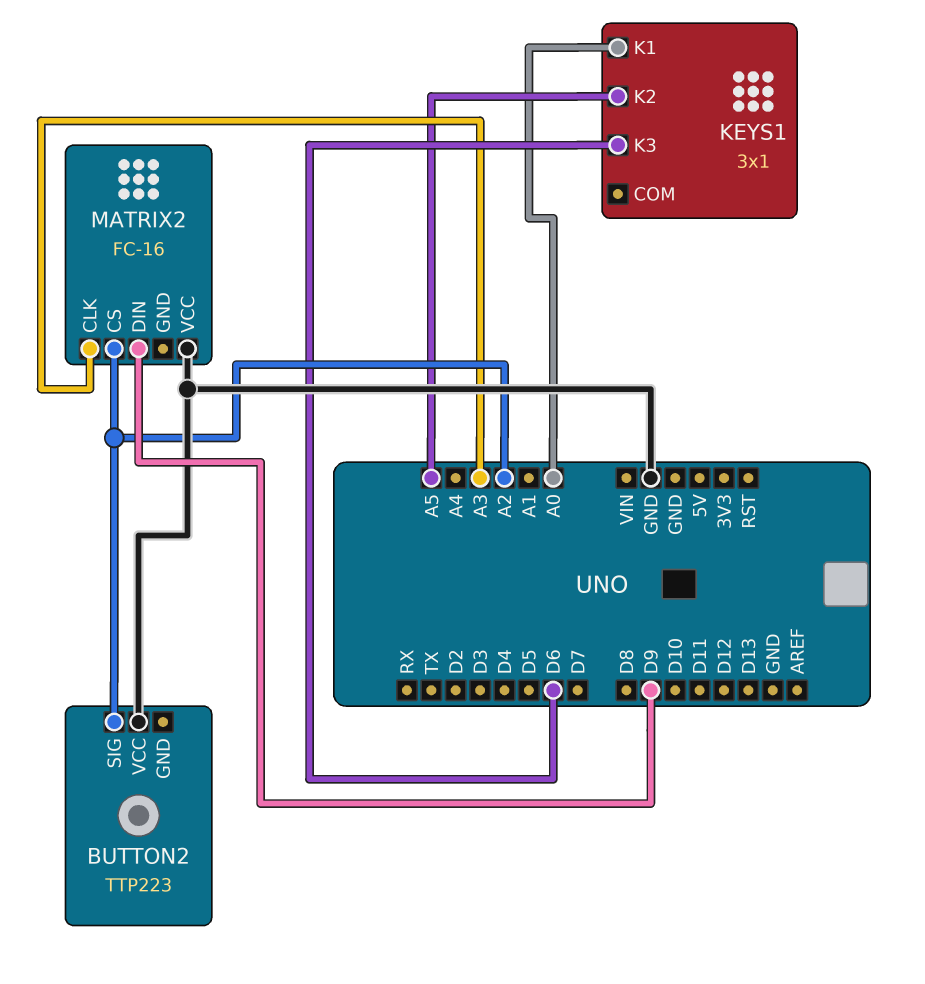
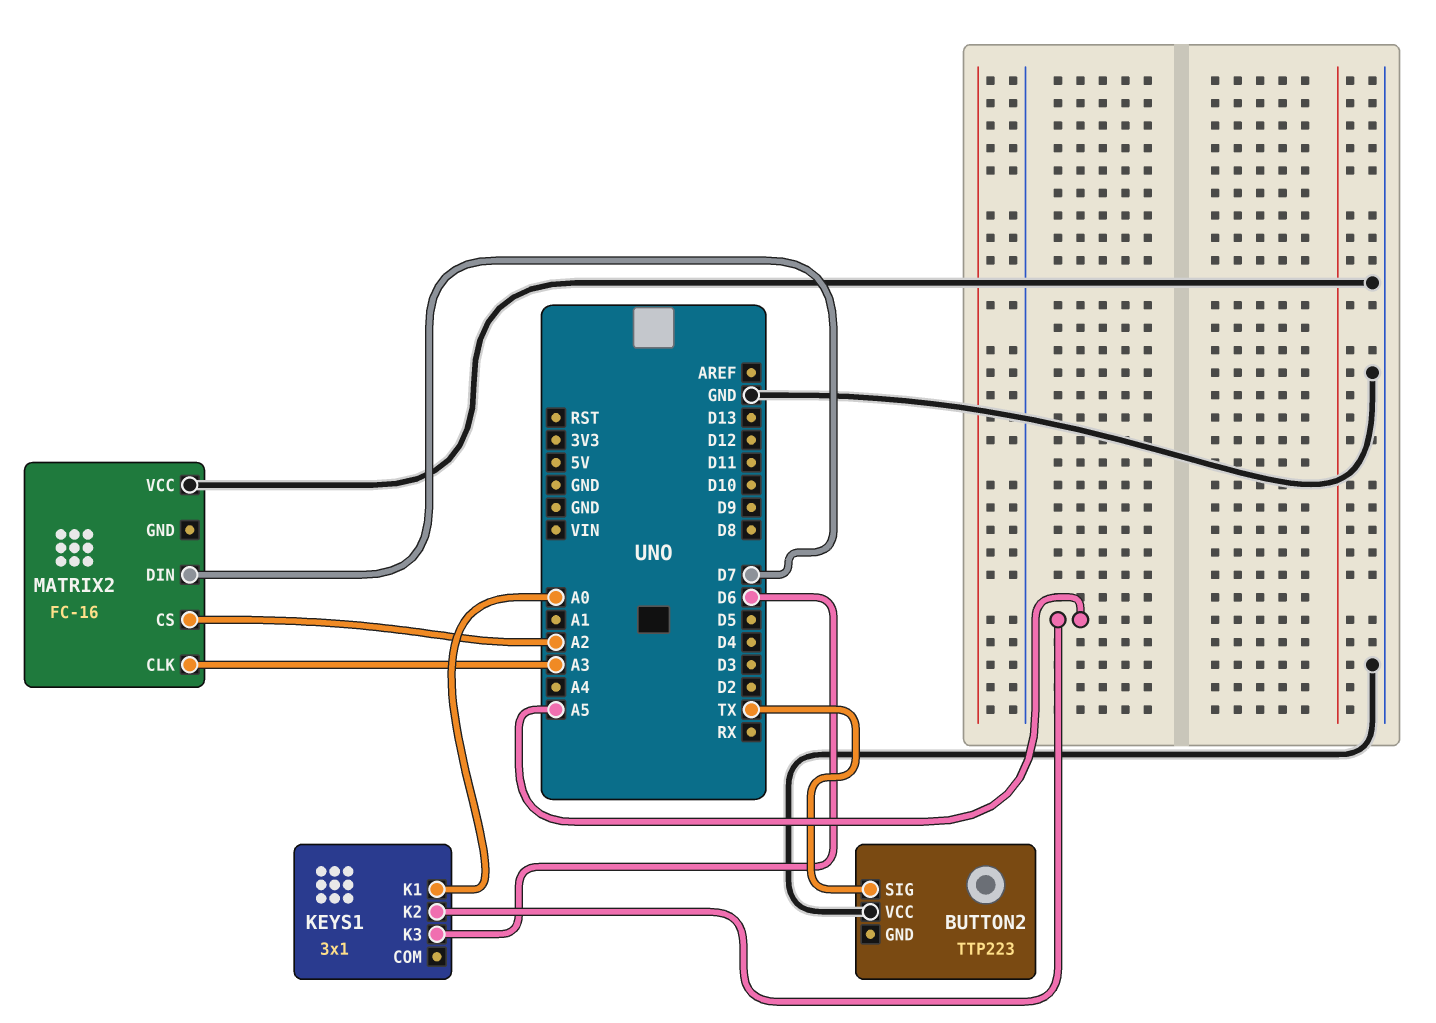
BUTTON2 pin SIG: A2 -> TX
MATRIX2 pin DIN: D9 -> D7

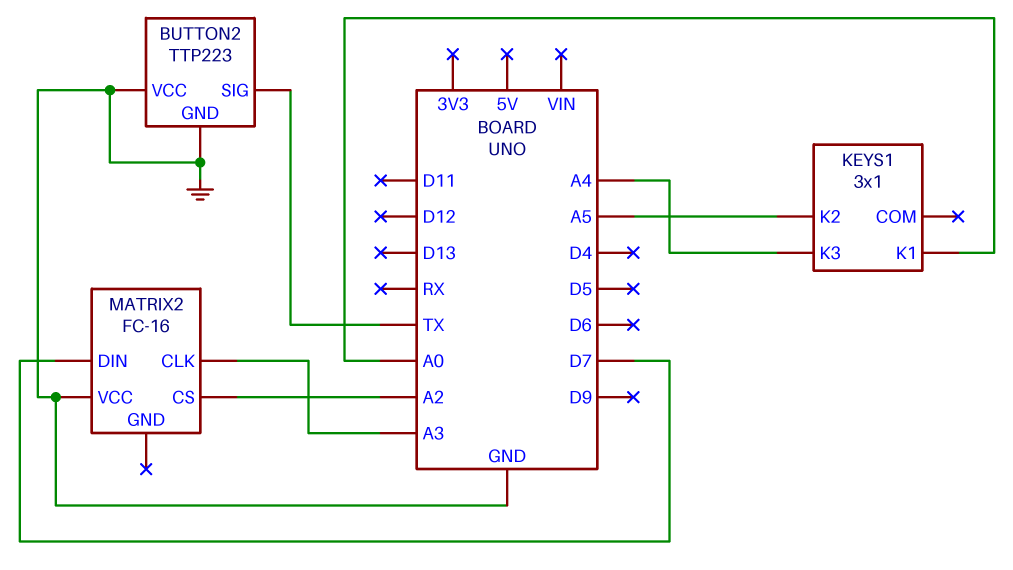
BUTTON2 pin GND: none -> GND
KEYS1 pin K3: D6 -> A4

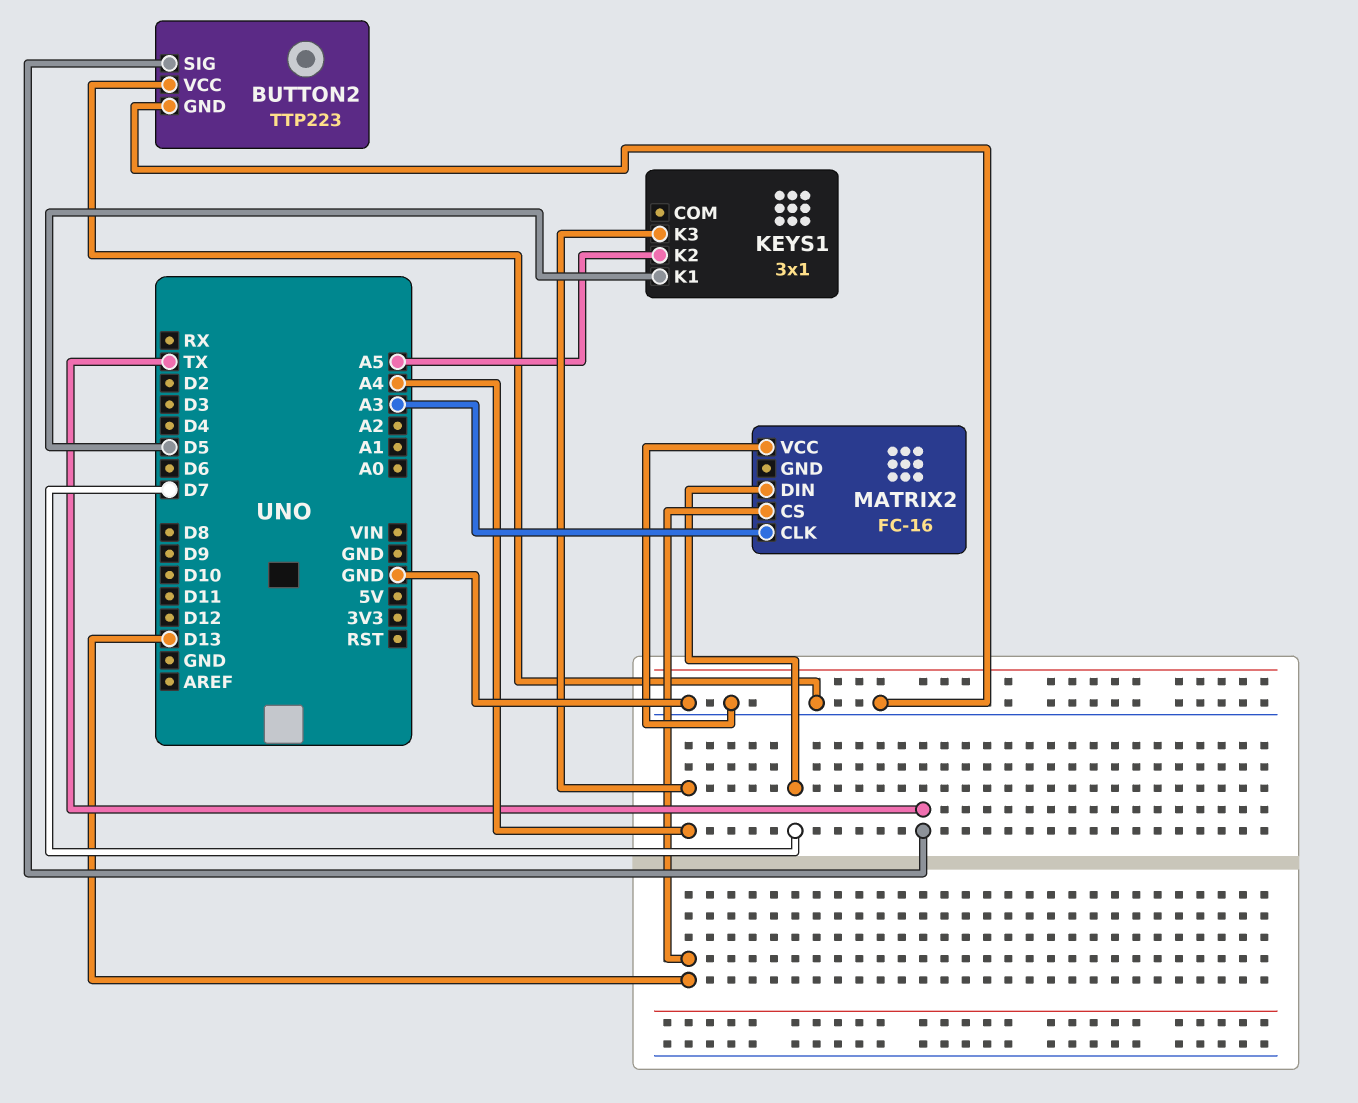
KEYS1 pin K1: A0 -> D5
MATRIX2 pin CS: A2 -> D13

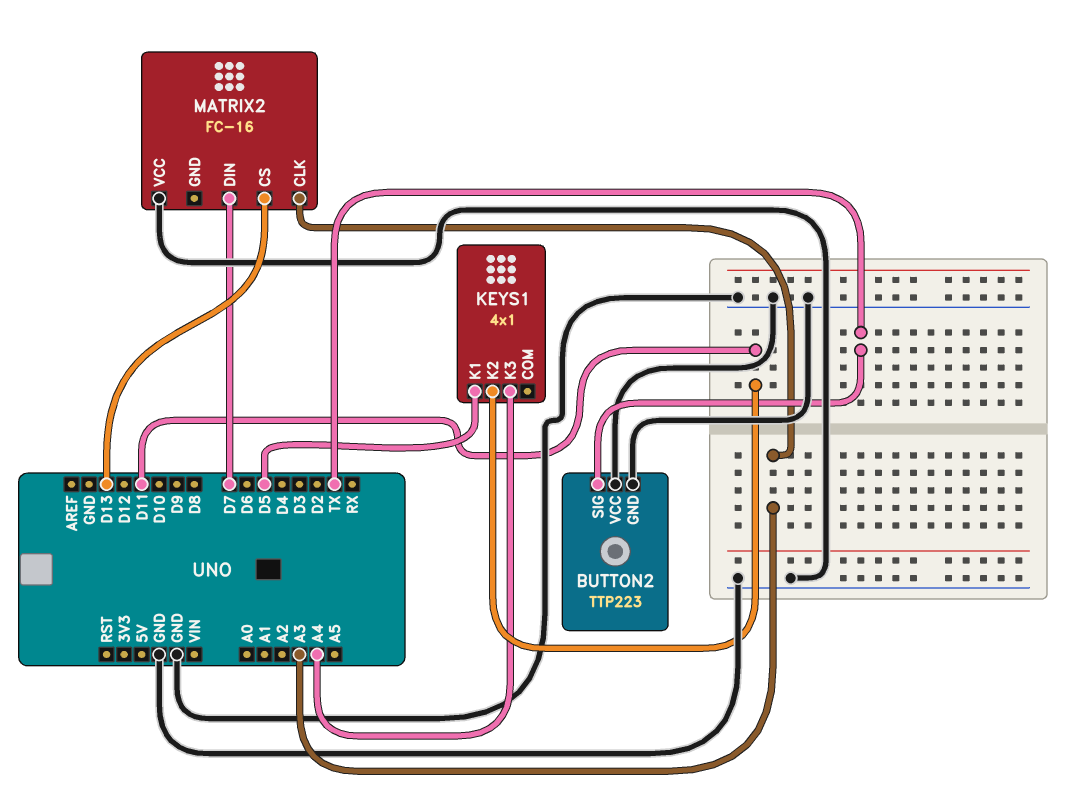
KEYS1: 3x1 -> 4x1
KEYS1 pin K2: A5 -> D11

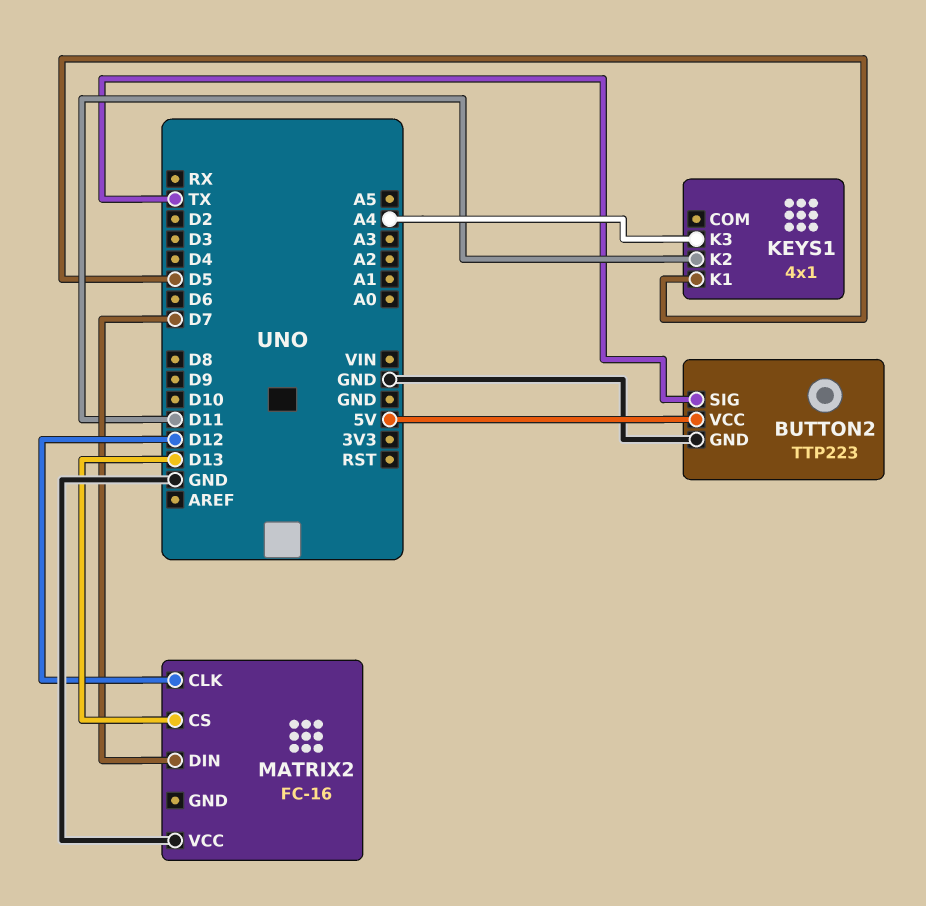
BUTTON2 pin VCC: GND -> 5V
MATRIX2 pin CLK: A3 -> D12

